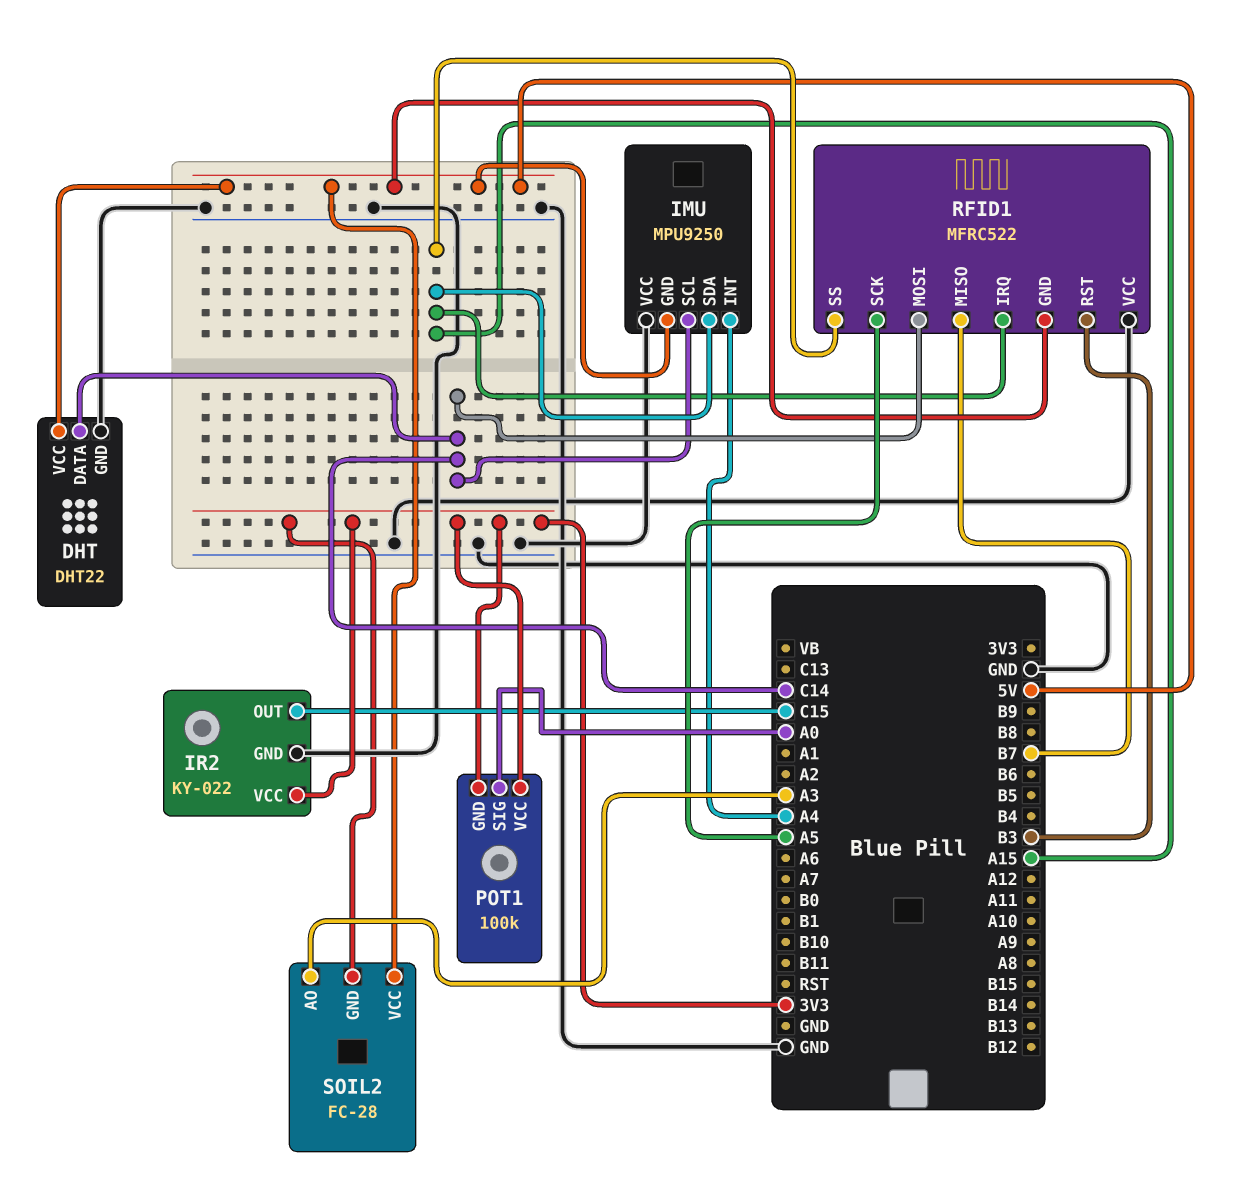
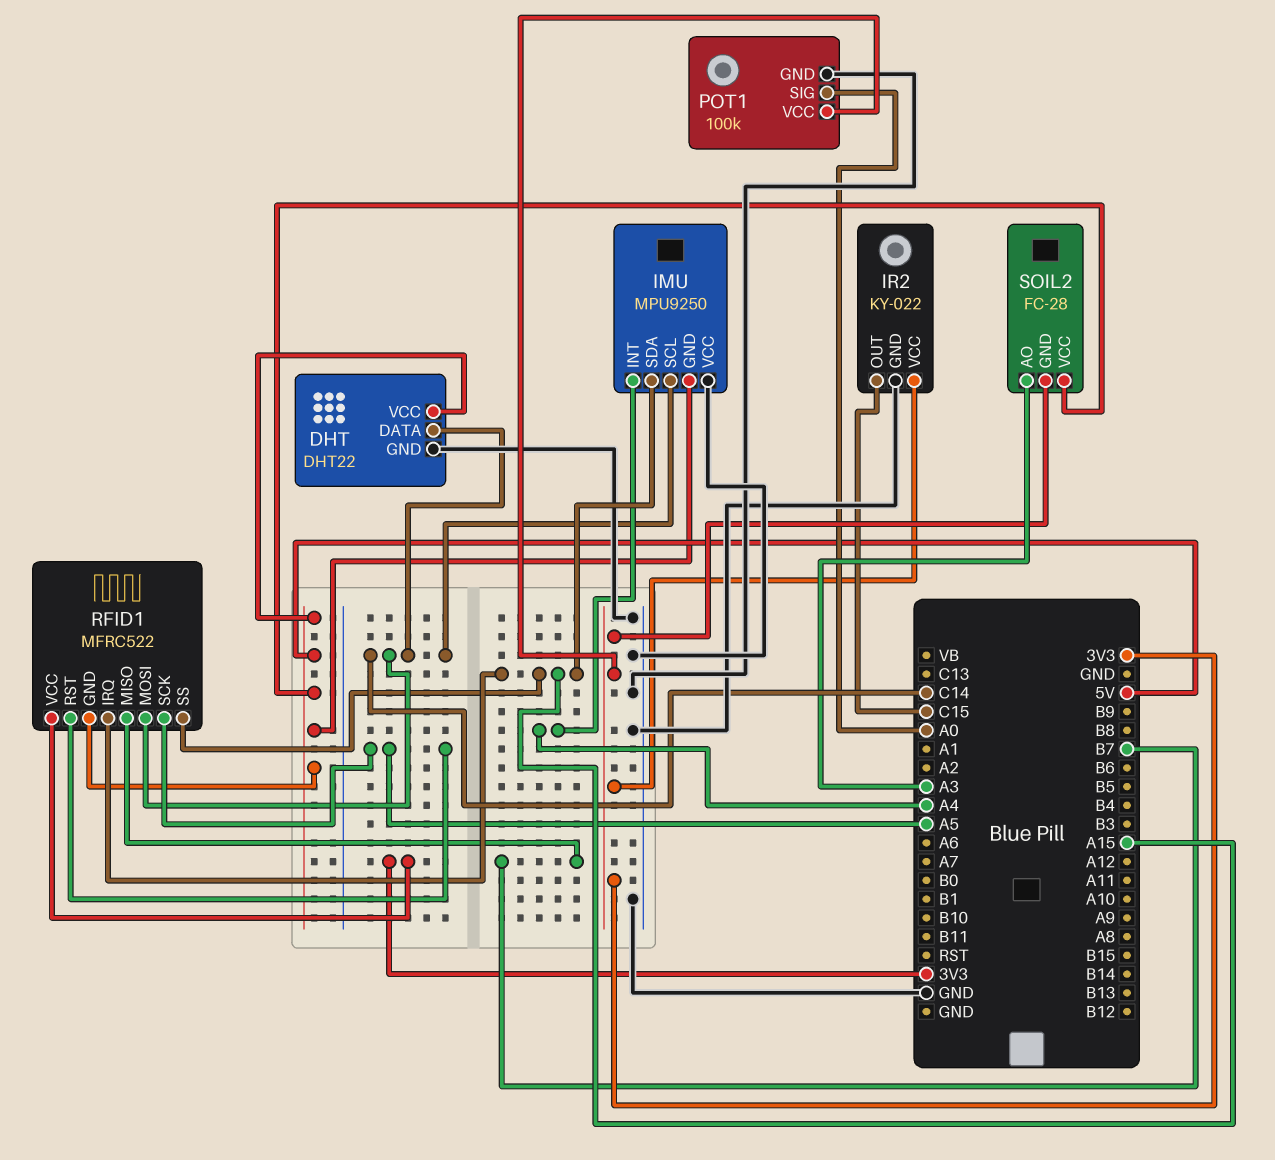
POT1 pin GND: 3V3 -> GND
RFID1 pin RST: B3 -> A5
RFID1 pin VCC: GND -> 3V3

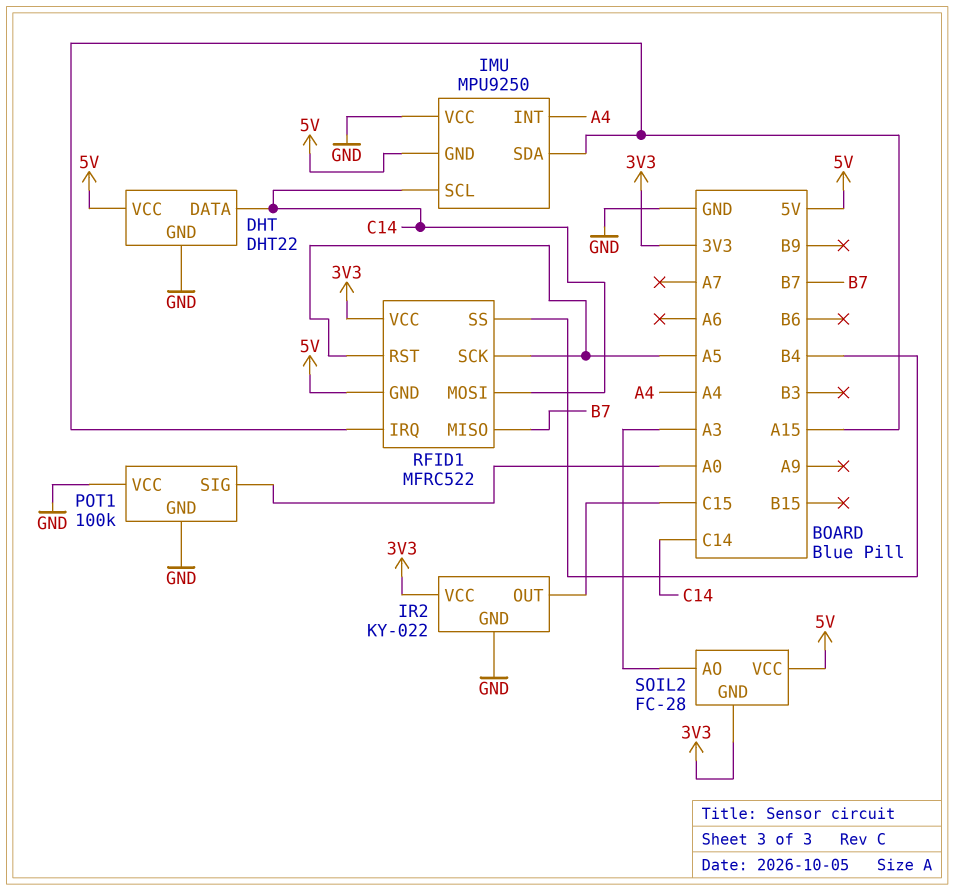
POT1 pin VCC: 3V3 -> GND
RFID1 pin SS: A15 -> B4

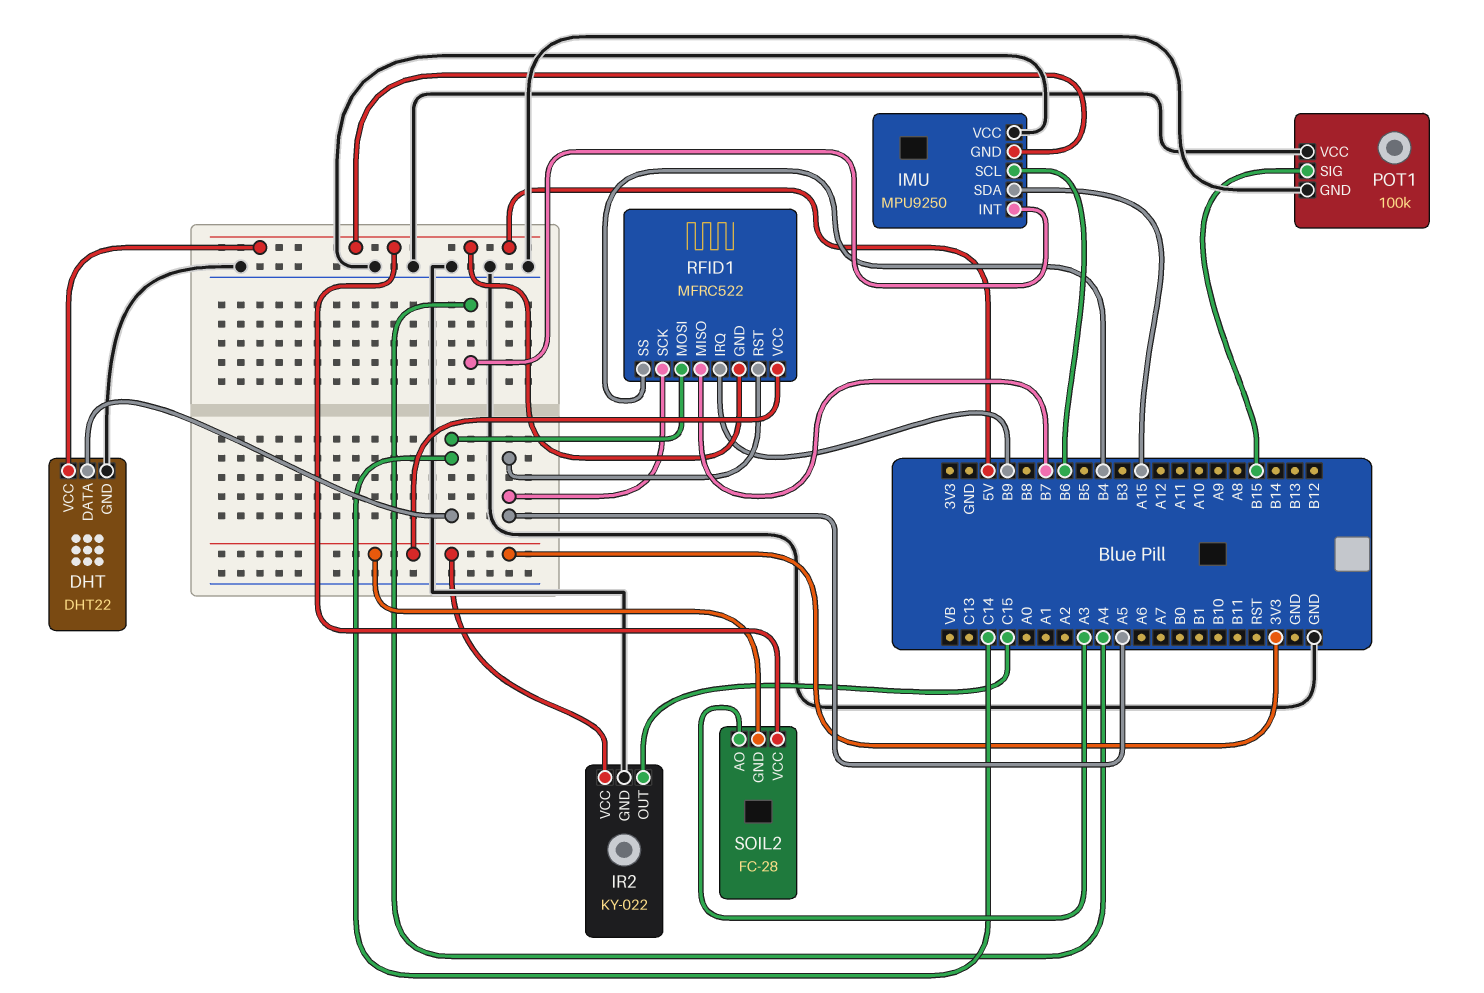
IMU pin SCL: C14 -> B6
POT1 pin SIG: A0 -> B15
RFID1 pin IRQ: A15 -> B9

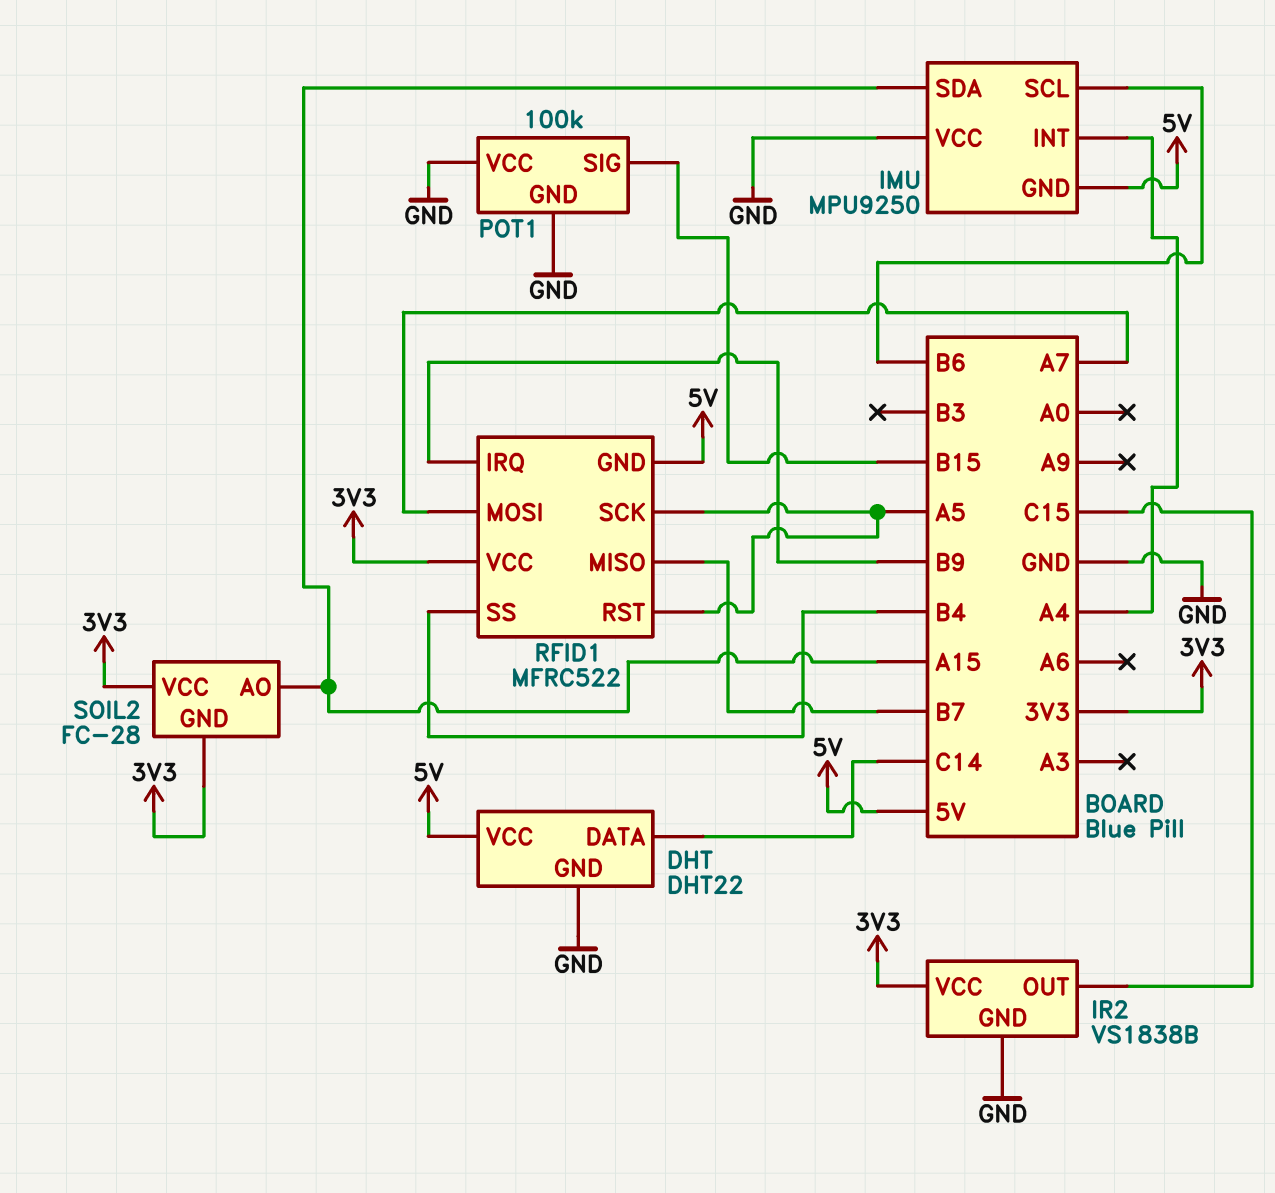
IR2: KY-022 -> VS1838B
RFID1 pin MOSI: C14 -> A7
SOIL2 pin AO: A3 -> A15
SOIL2 pin VCC: 5V -> 3V3

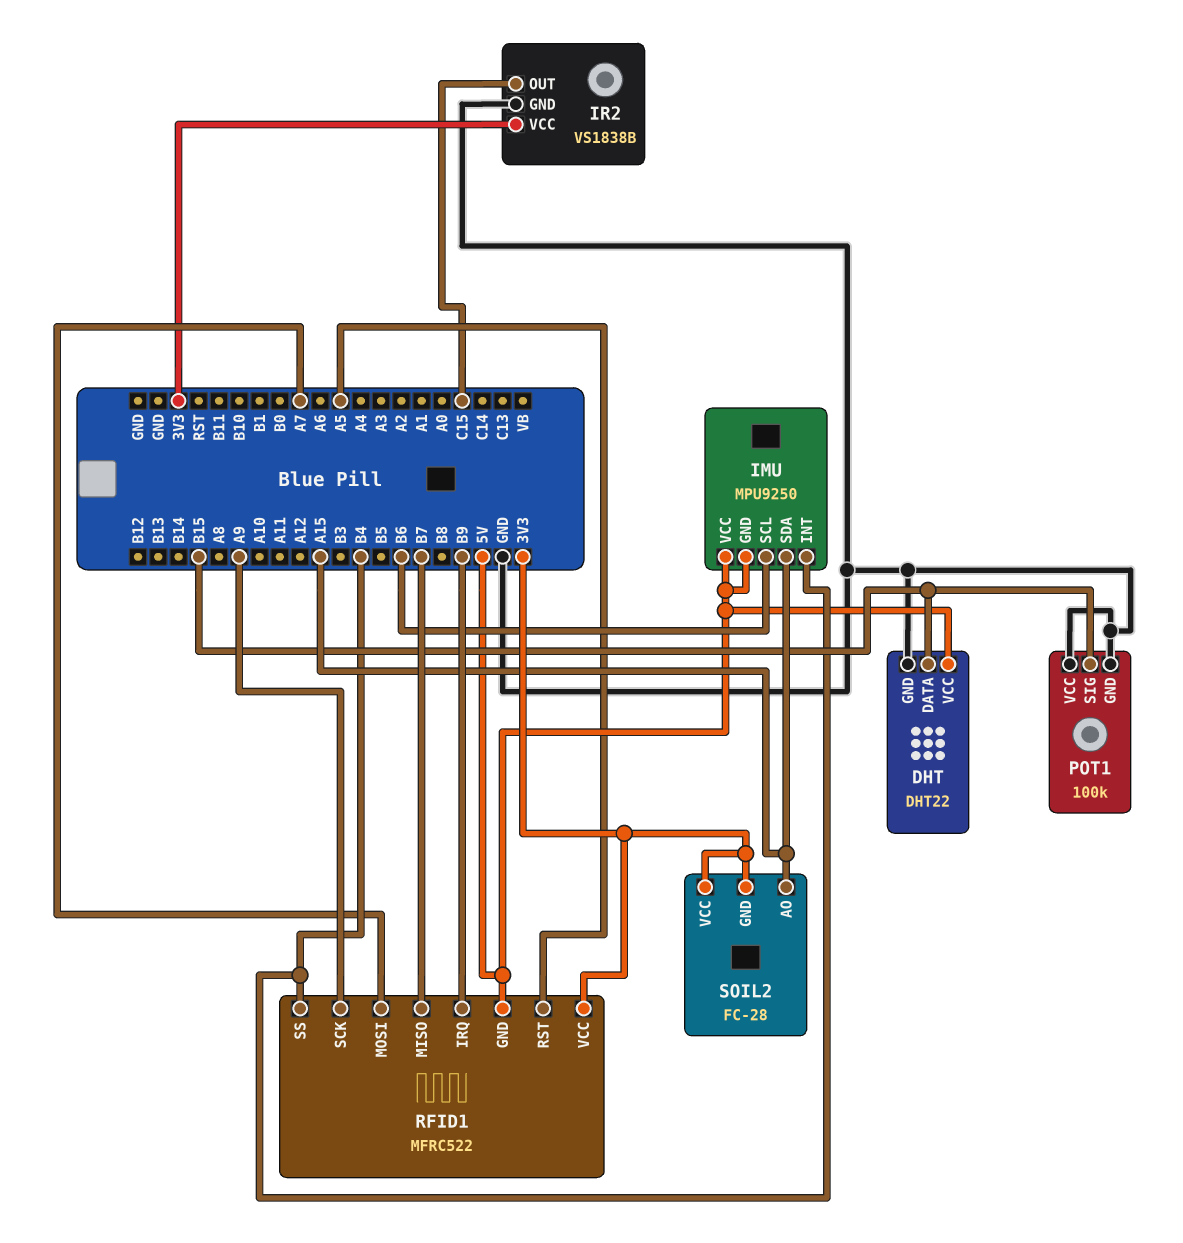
DHT pin DATA: C14 -> B15
IMU pin INT: A4 -> B4
IMU pin VCC: GND -> 5V
RFID1 pin SCK: A5 -> A9

